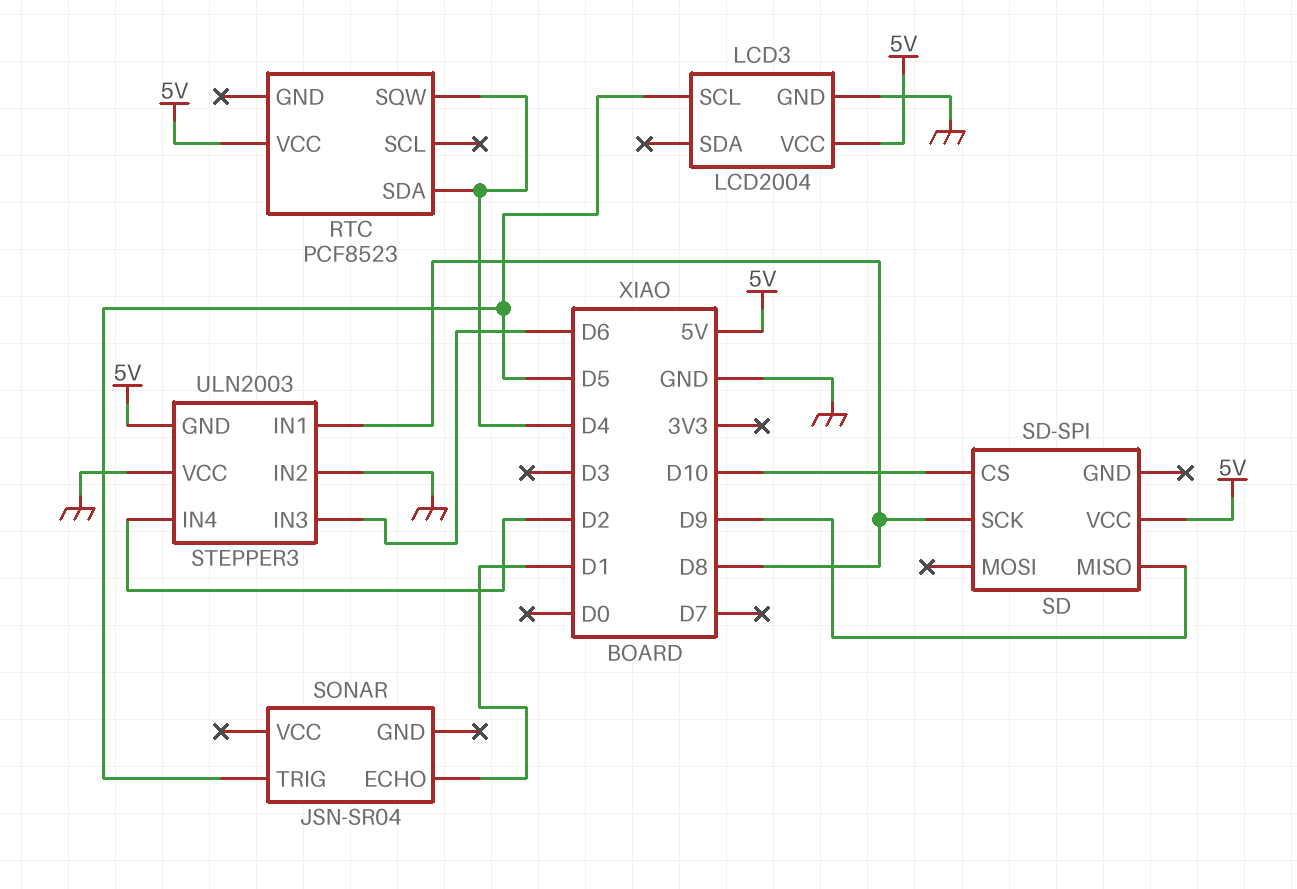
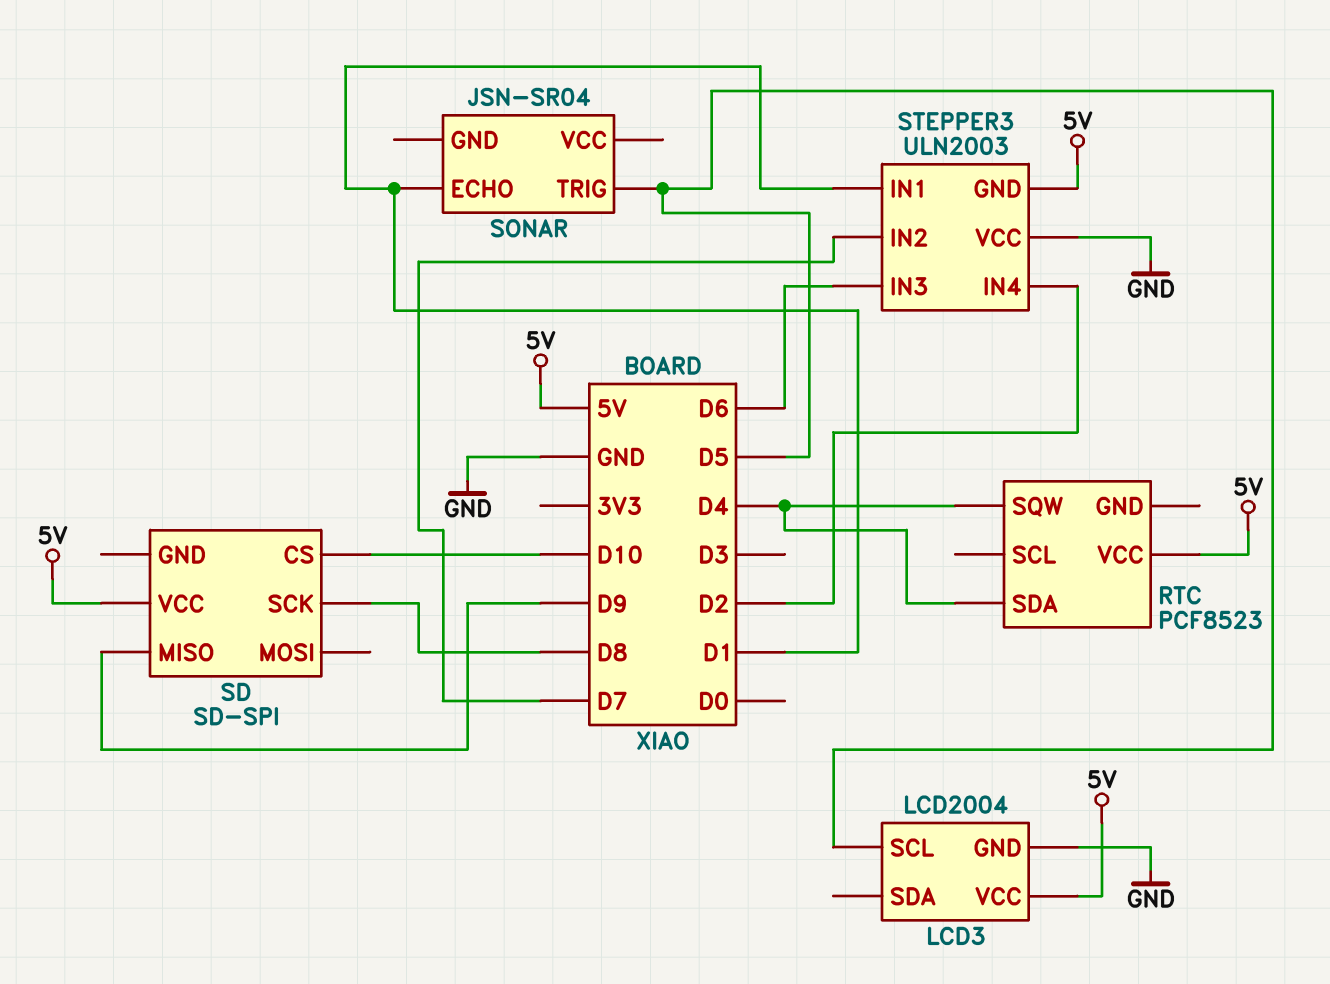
STEPPER3 pin IN1: D8 -> D1
STEPPER3 pin IN2: GND -> D7

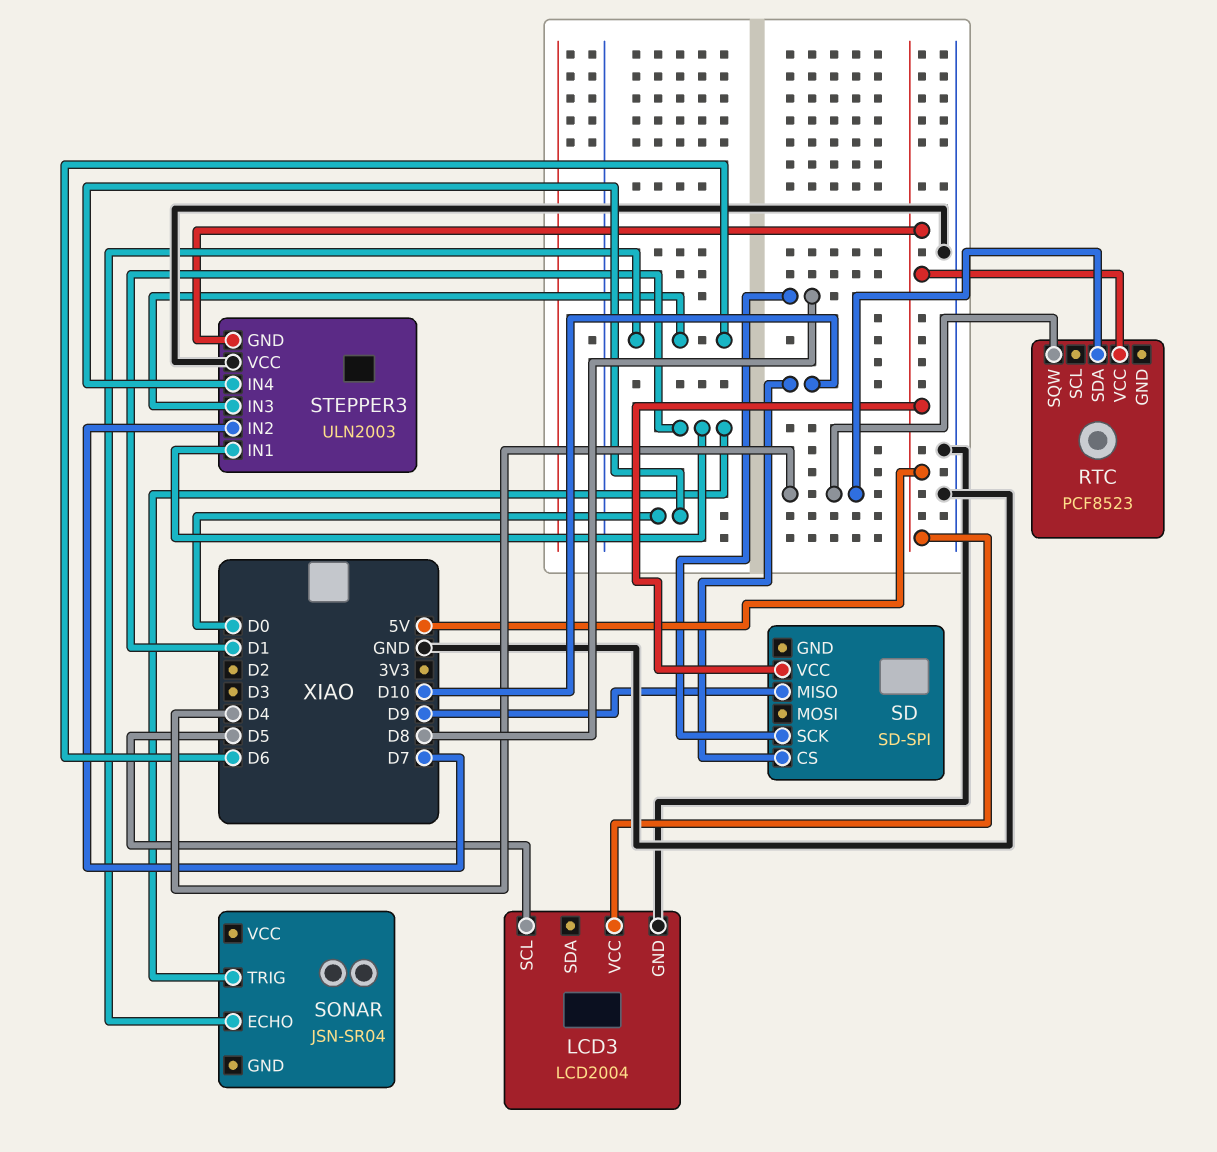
SONAR pin ECHO: D1 -> D6
SONAR pin TRIG: D5 -> D1
STEPPER3 pin IN4: D2 -> D0

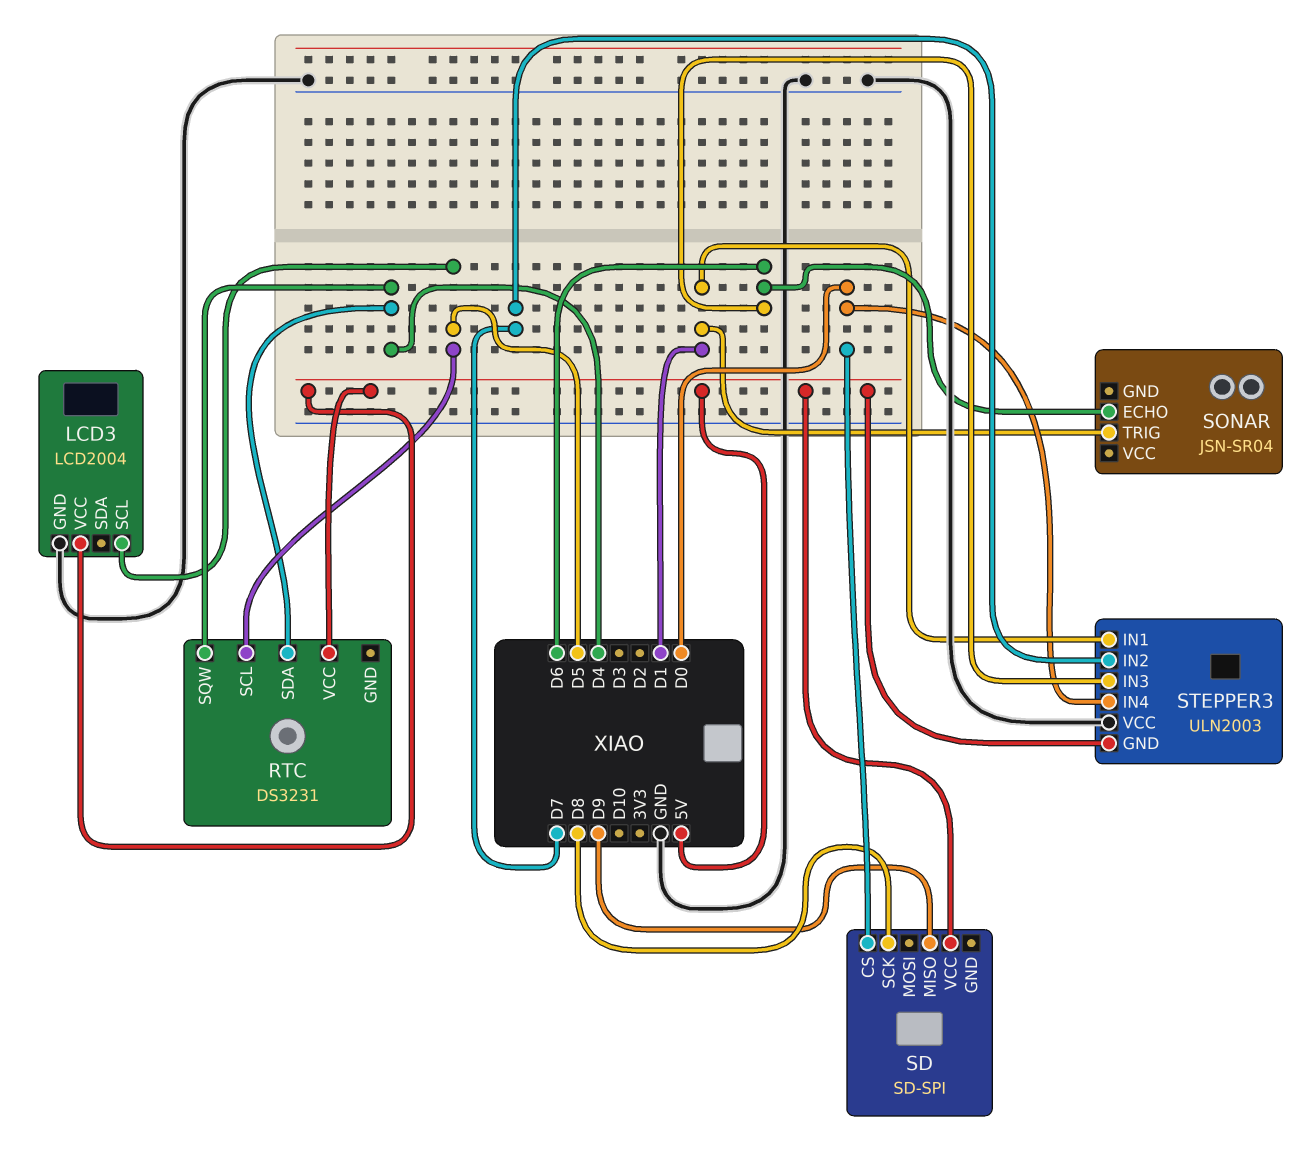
RTC: PCF8523 -> DS3231
RTC pin SCL: none -> D5
SD pin CS: D10 -> D0

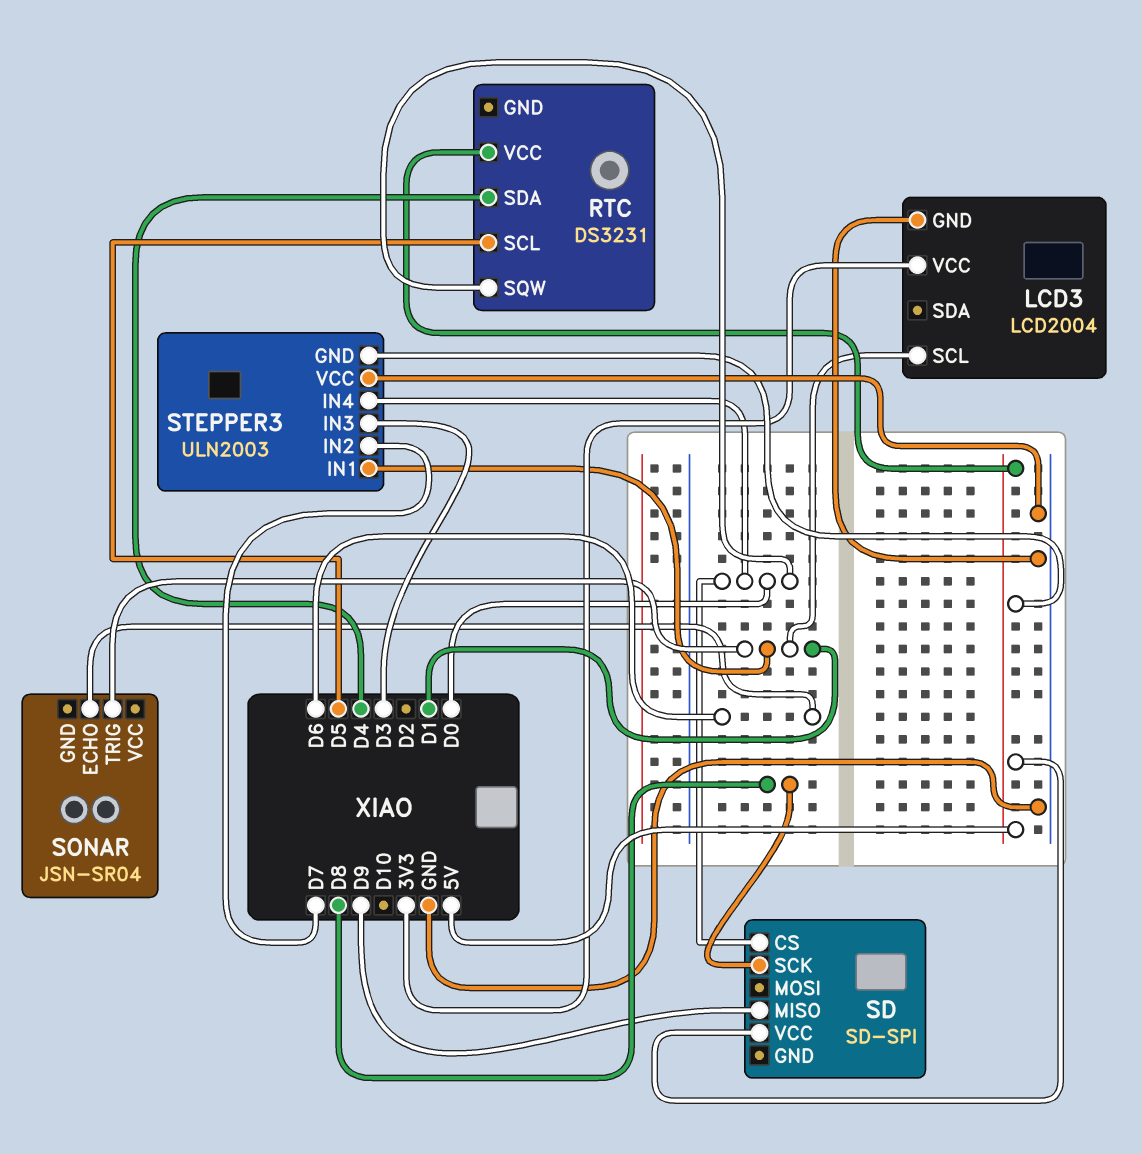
LCD3 pin SCL: D5 -> D1
LCD3 pin VCC: 5V -> 3V3
RTC pin SQW: D4 -> D0
STEPPER3 pin IN3: D6 -> D3

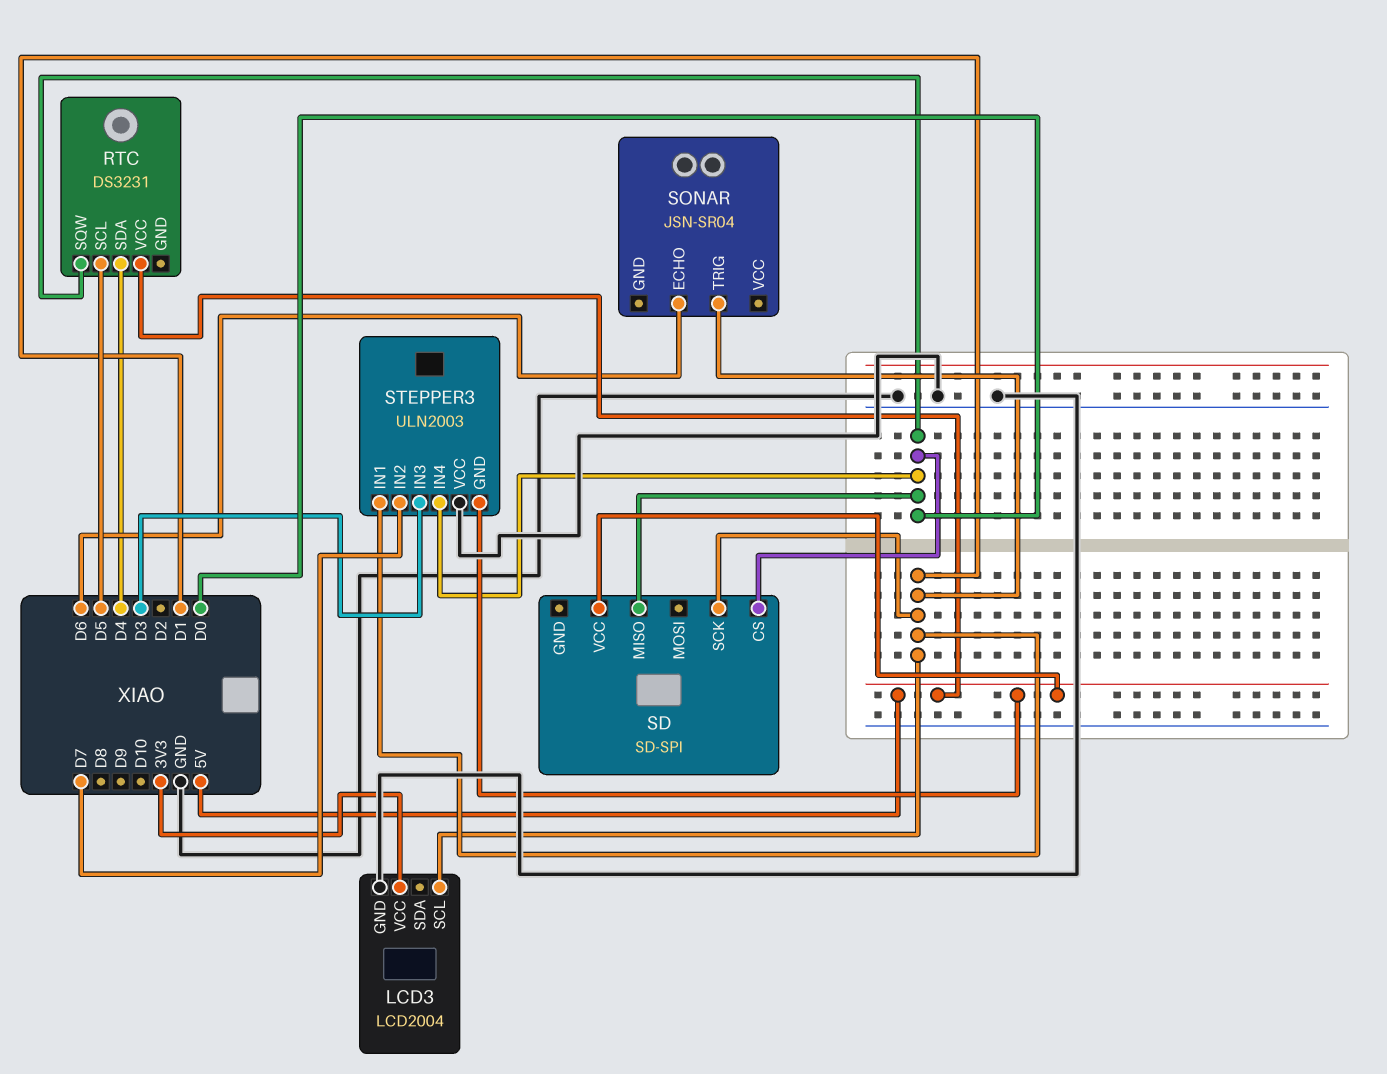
SD pin MISO: D9 -> D0
SD pin SCK: D8 -> D1

